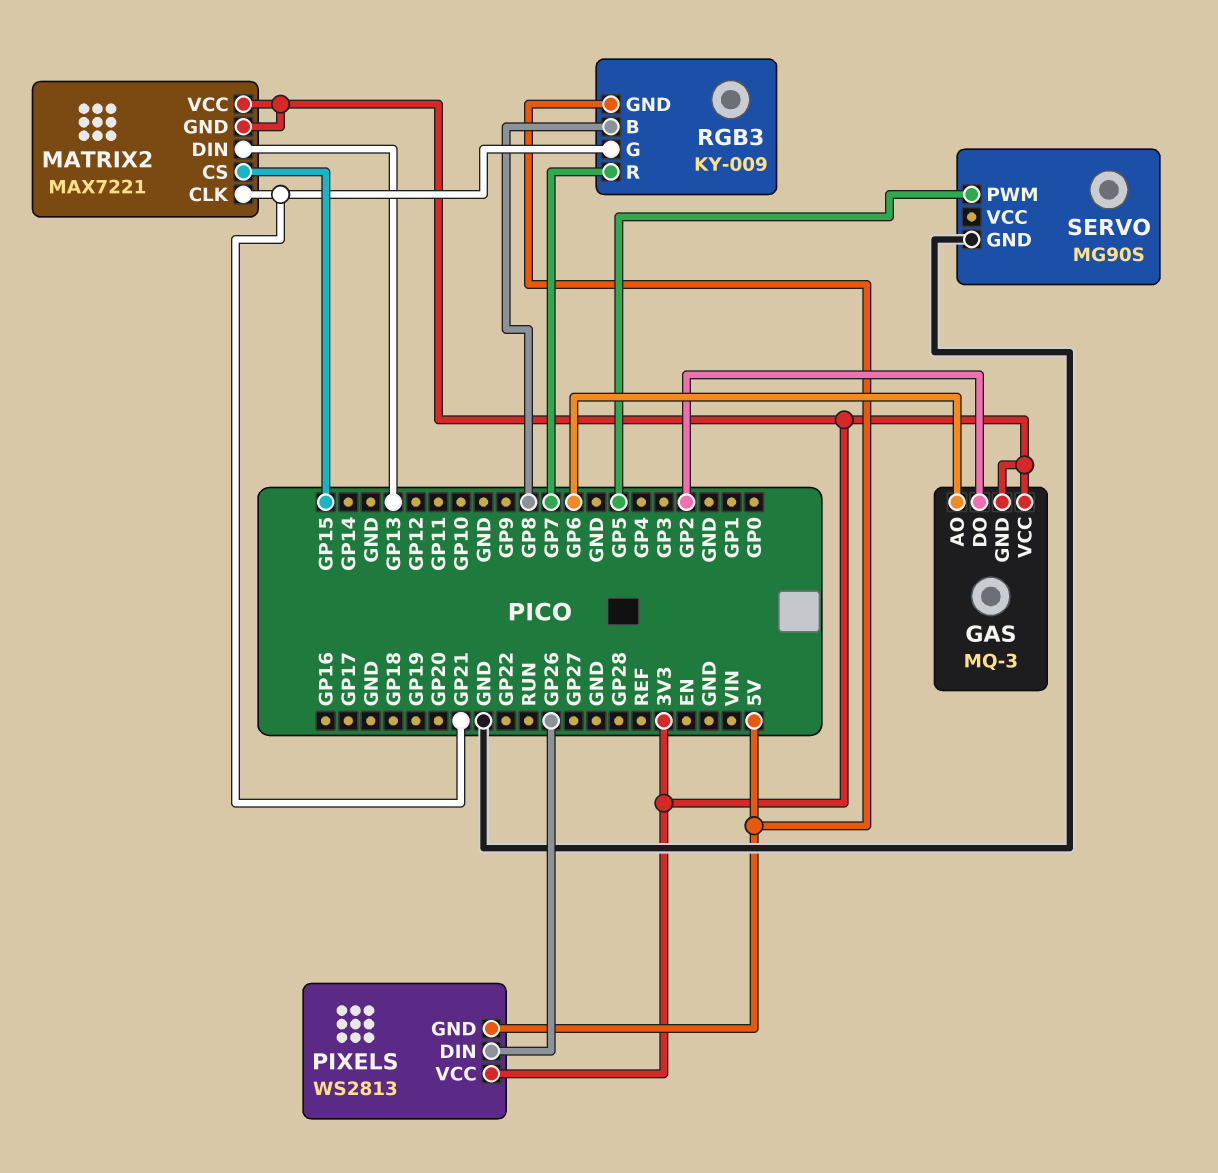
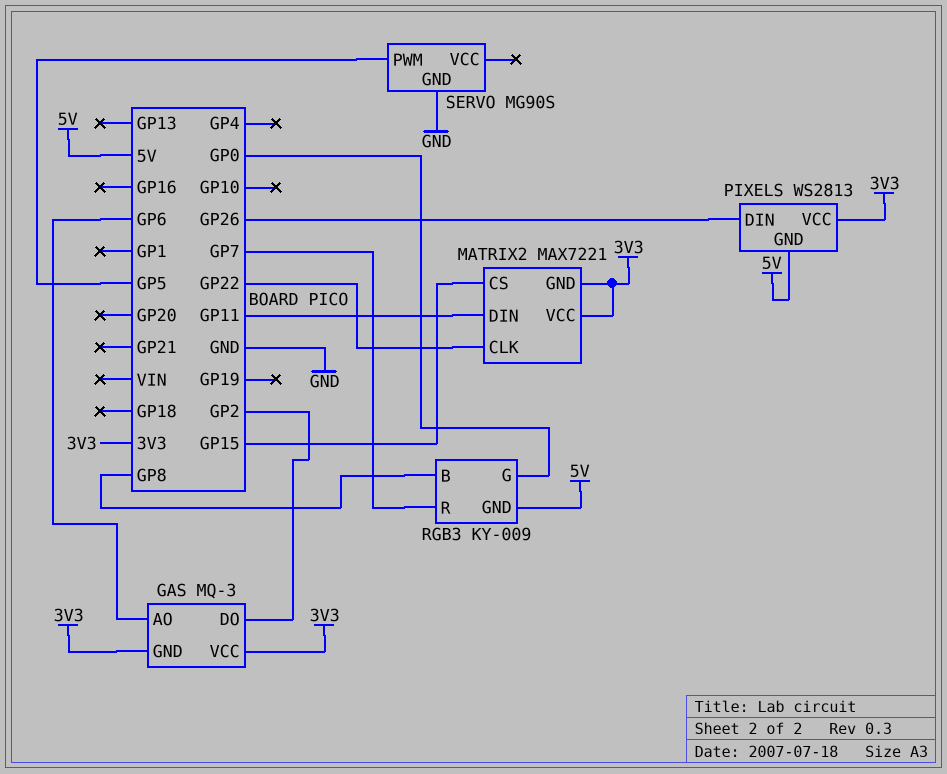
MATRIX2 pin CLK: GP21 -> GP22
MATRIX2 pin DIN: GP13 -> GP11
RGB3 pin G: GP21 -> GP0

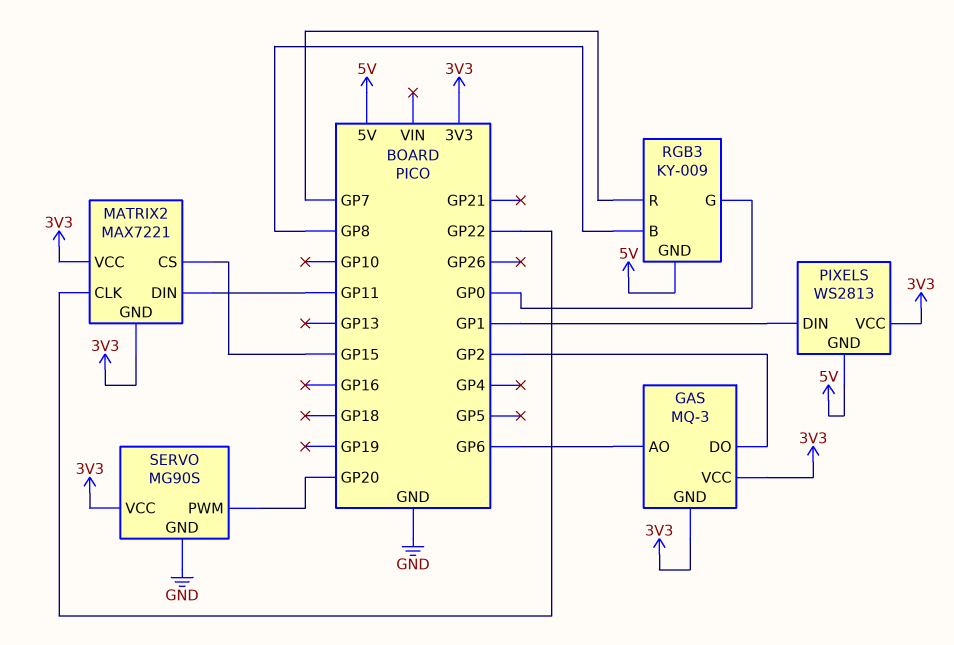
PIXELS pin DIN: GP26 -> GP1
SERVO pin PWM: GP5 -> GP20
SERVO pin VCC: none -> 3V3

